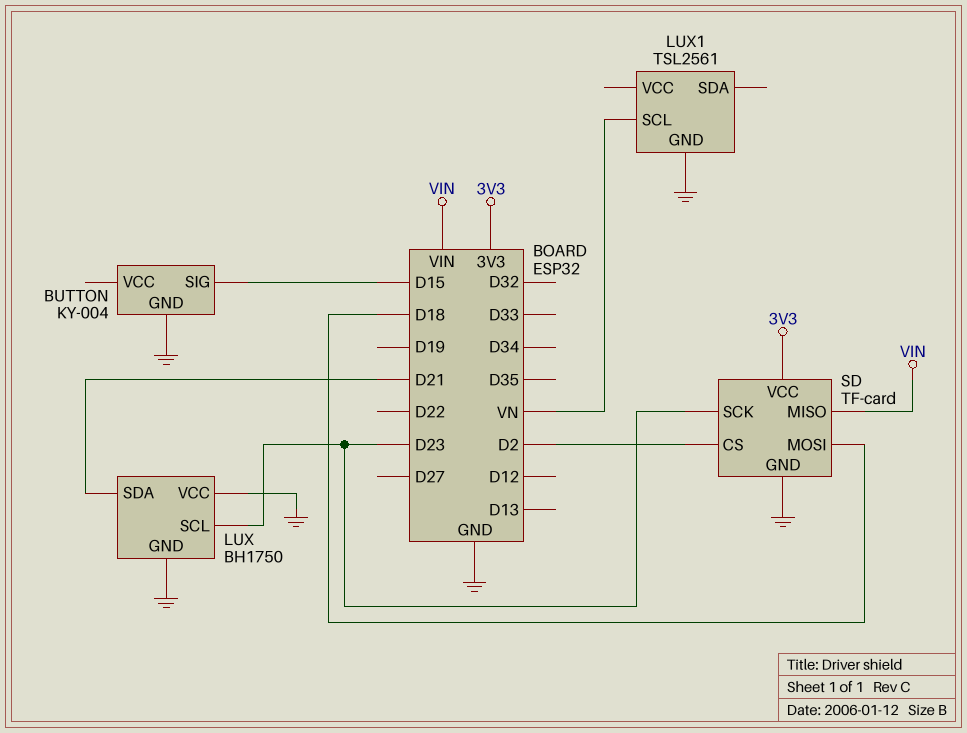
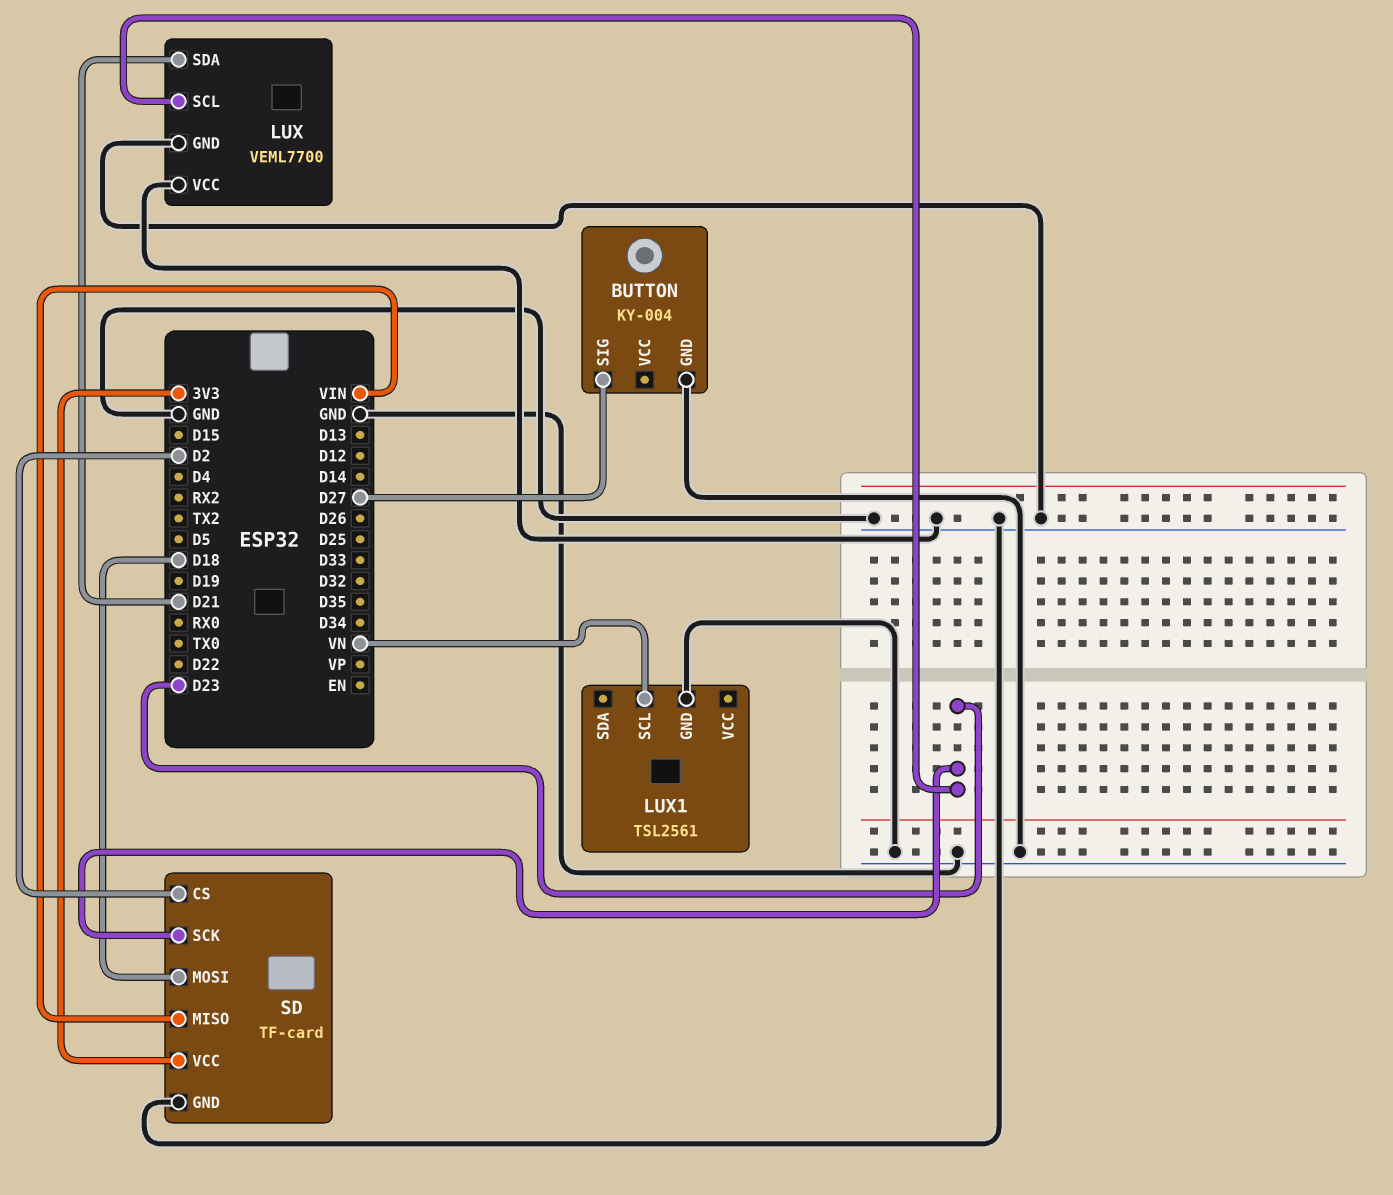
BUTTON pin SIG: D15 -> D27
LUX: BH1750 -> VEML7700

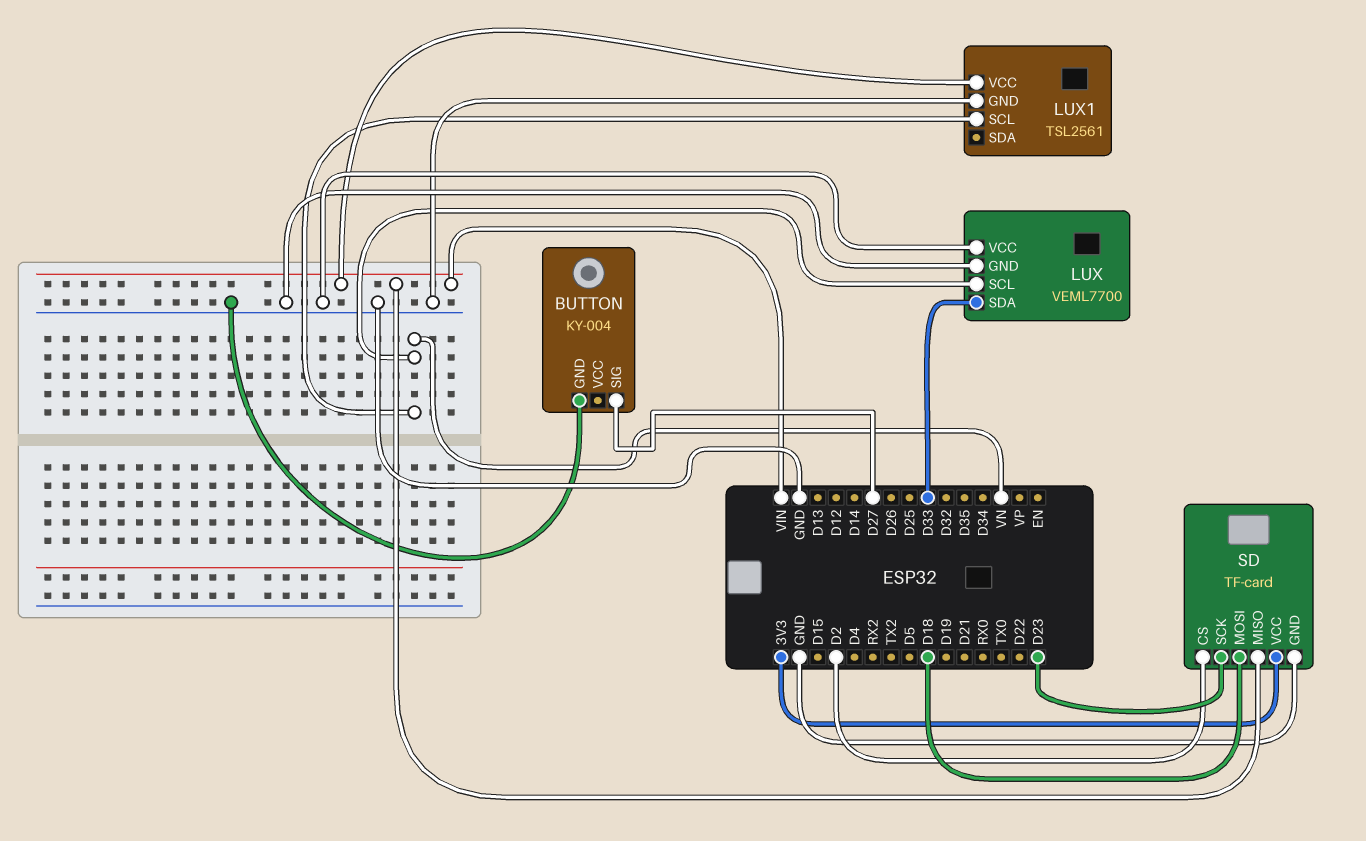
LUX pin SCL: D23 -> VN
LUX pin SDA: D21 -> D33
LUX1 pin VCC: none -> VIN

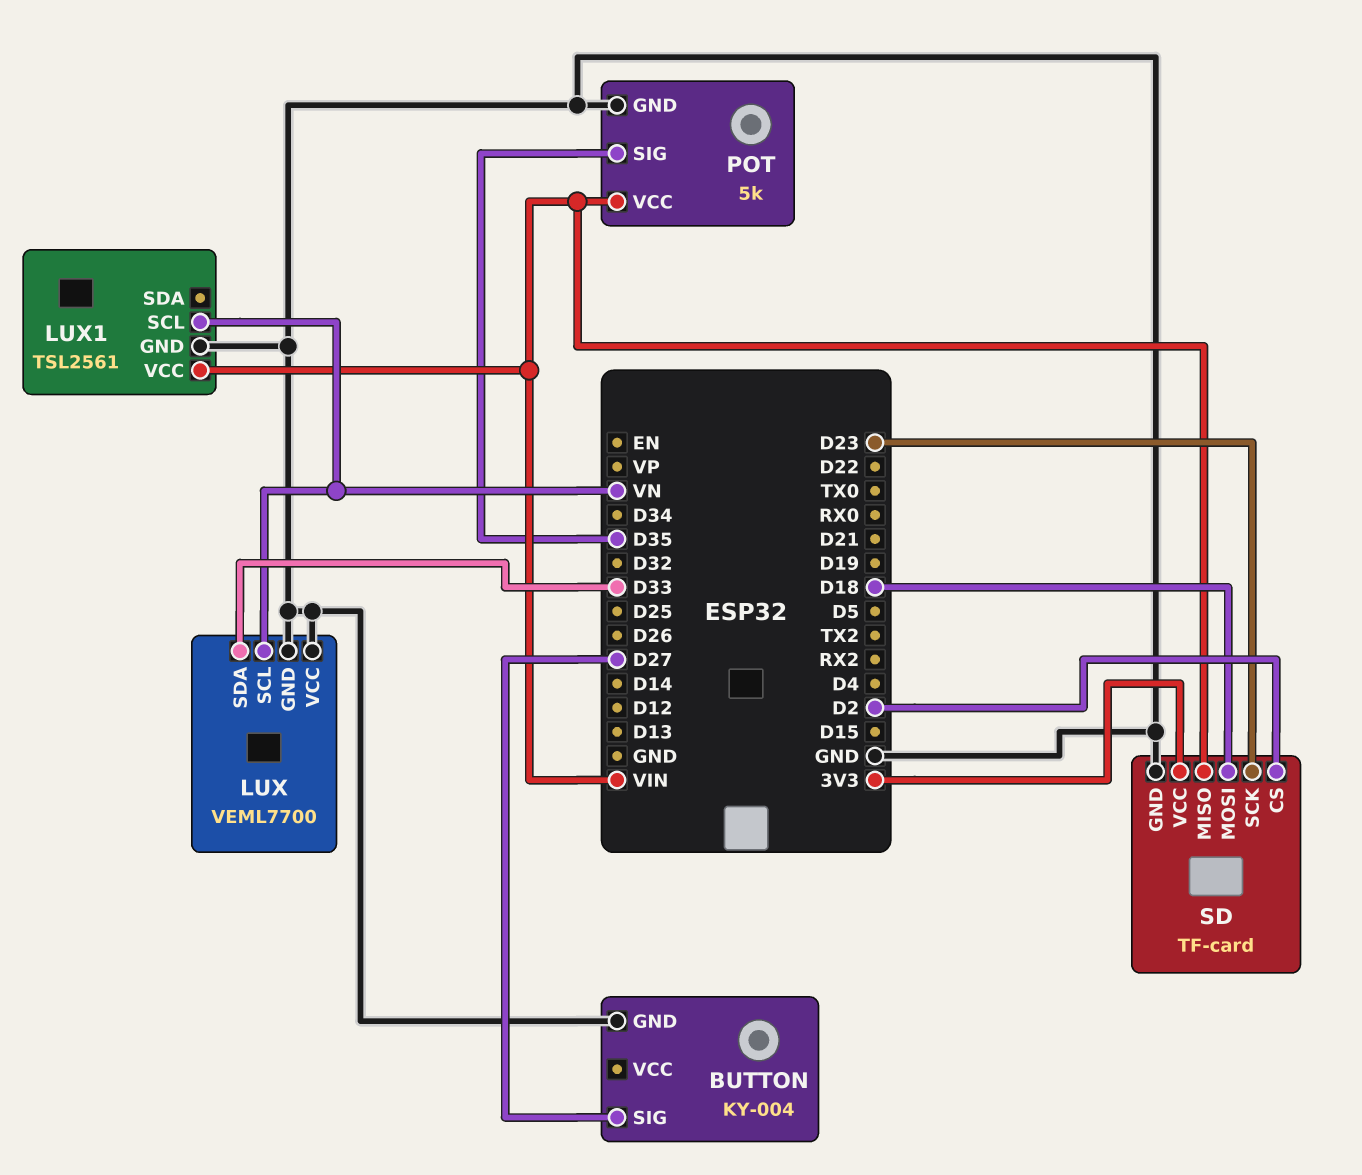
POT: none -> 5k
POT pin GND: none -> GND
POT pin SIG: none -> D35
POT pin VCC: none -> VIN

